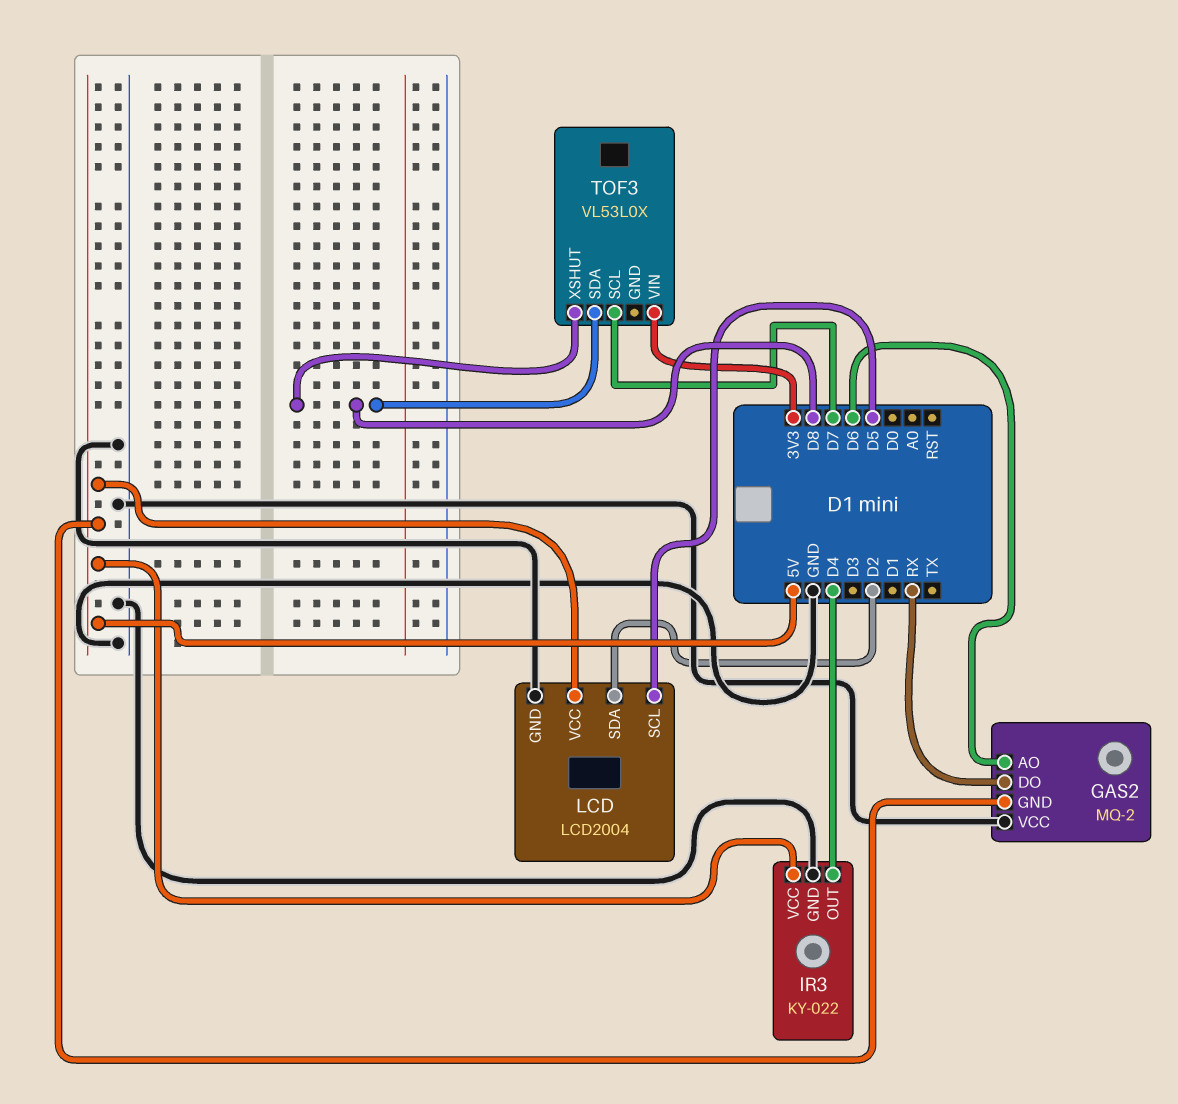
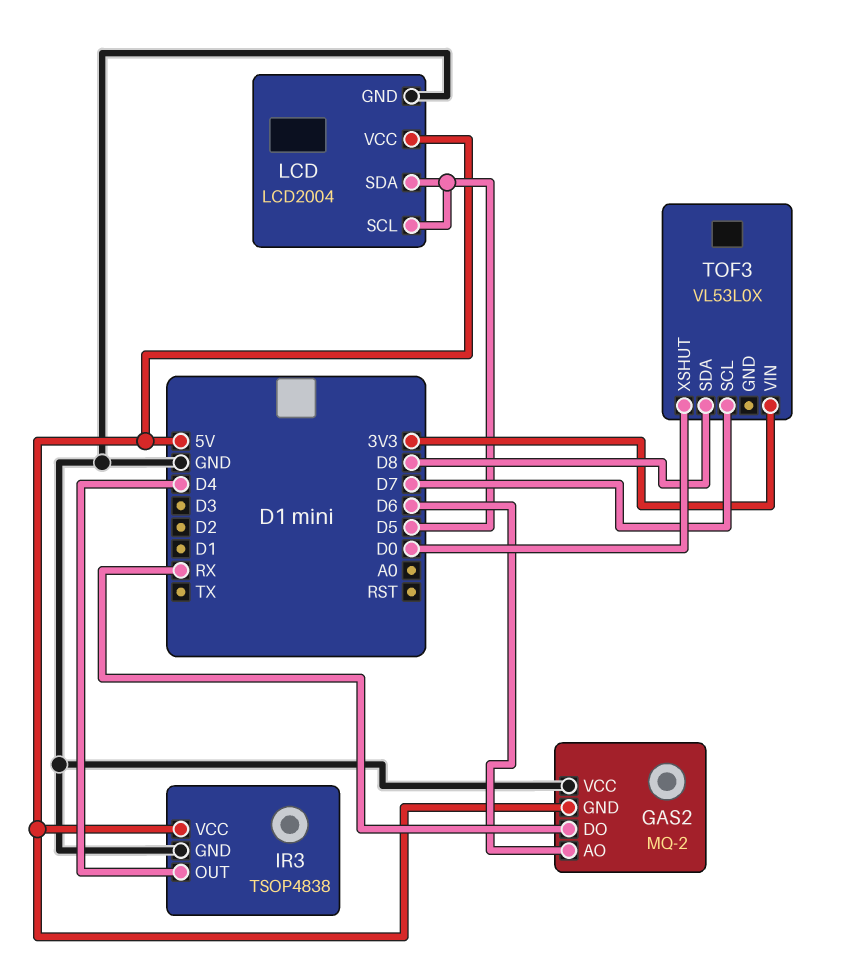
IR3: KY-022 -> TSOP4838
LCD pin SDA: D2 -> D5
TOF3 pin XSHUT: D8 -> D0

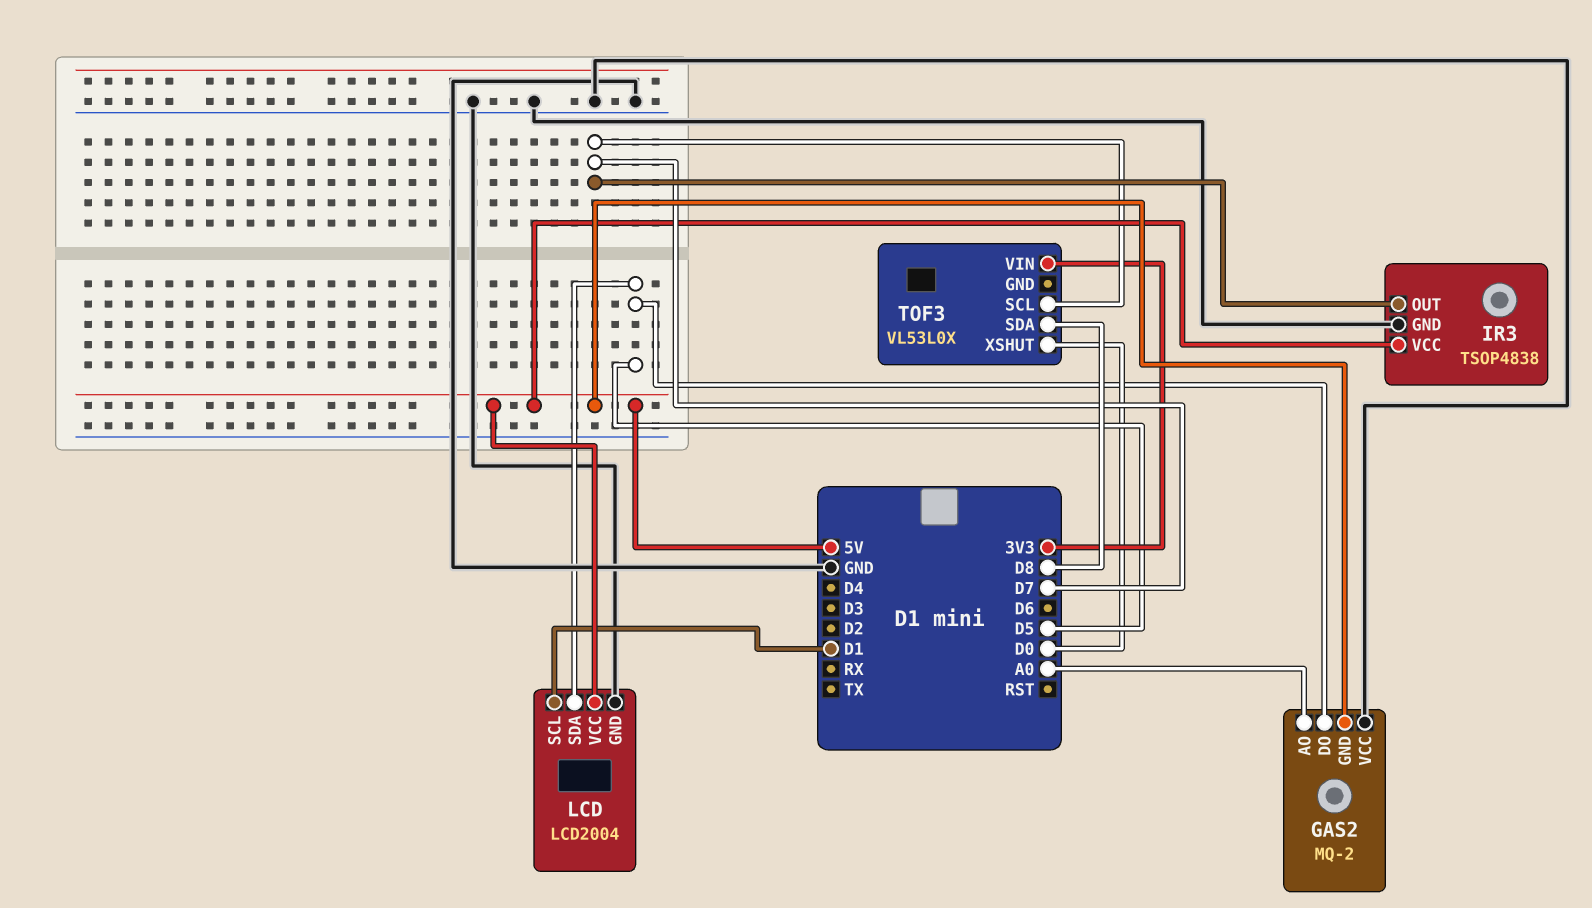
GAS2 pin AO: D6 -> A0
GAS2 pin DO: RX -> D5
IR3 pin OUT: D4 -> D7
LCD pin SCL: D5 -> D1

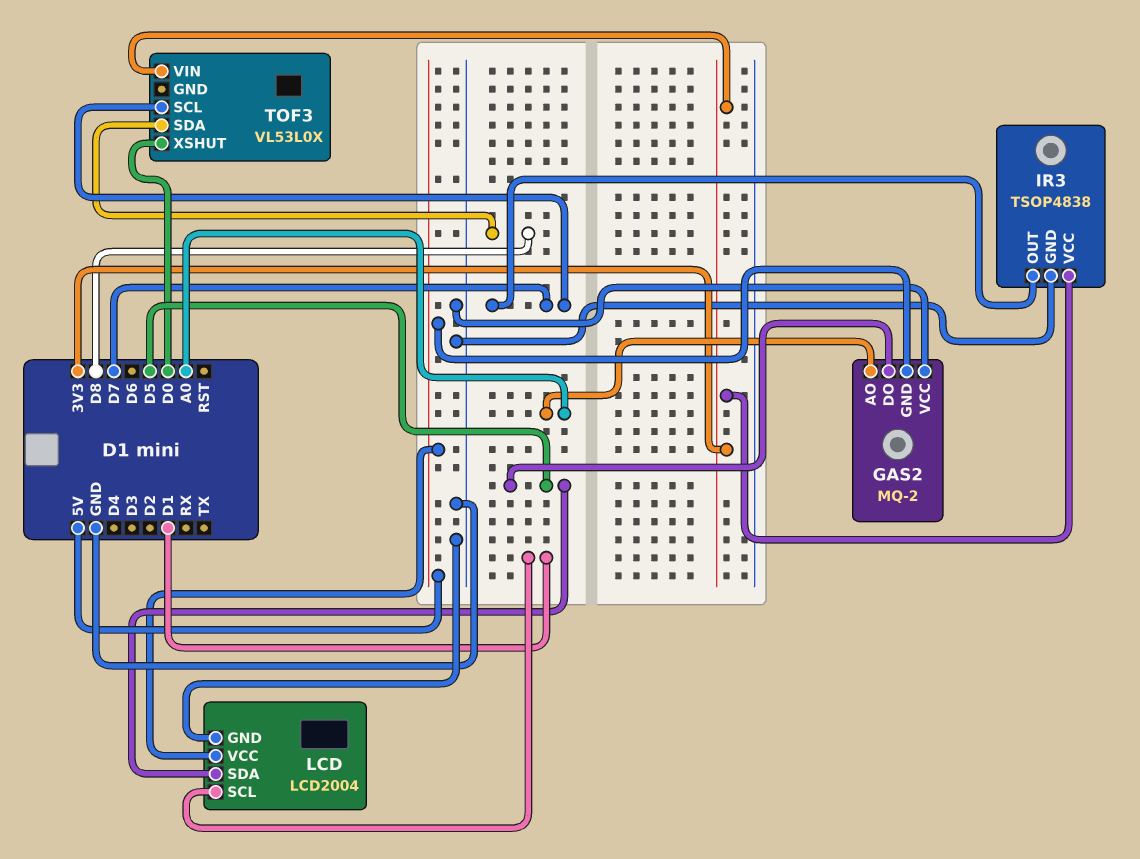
IR3 pin VCC: 5V -> 3V3

